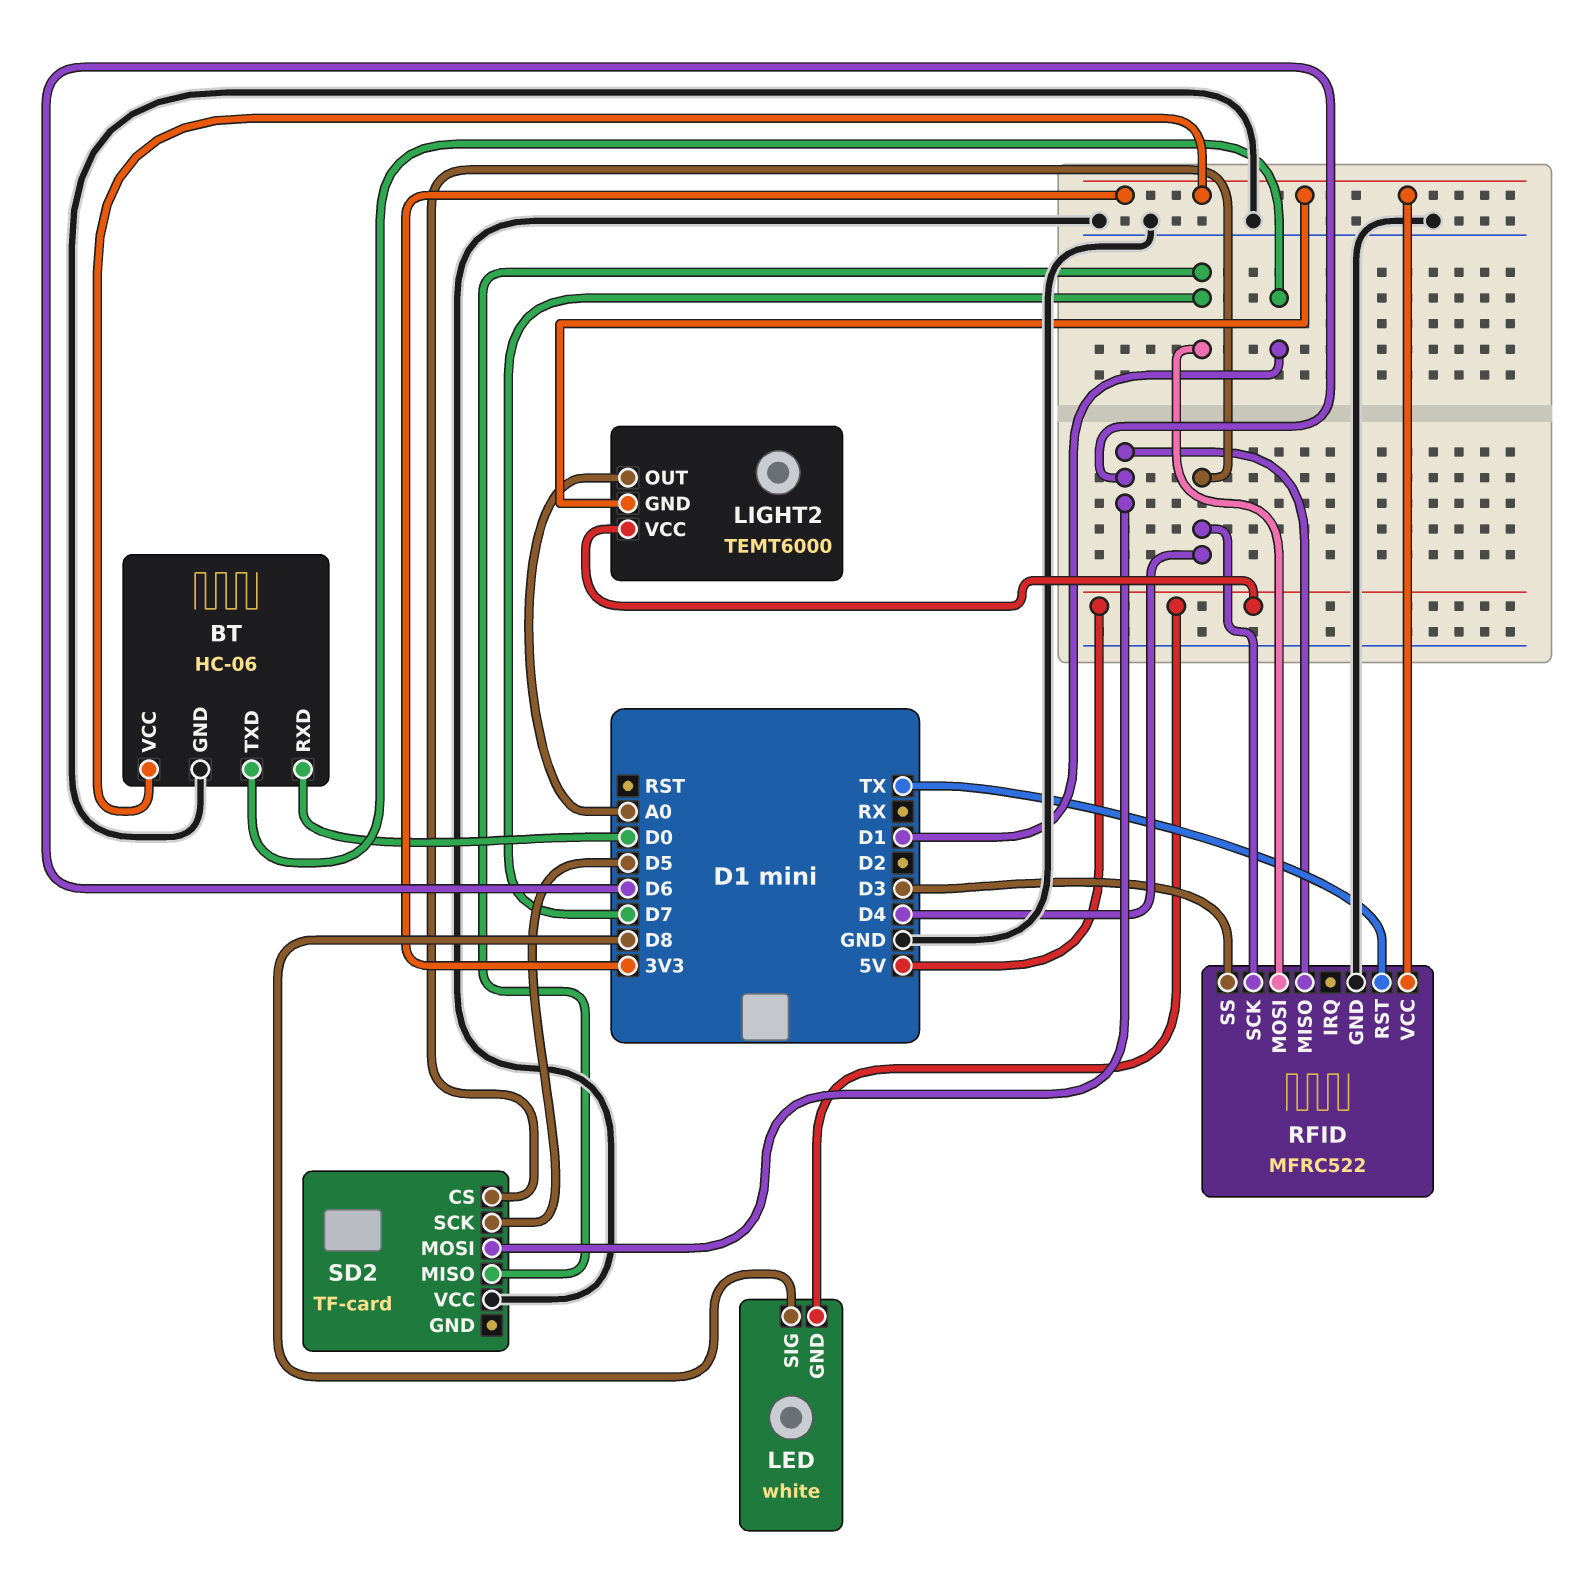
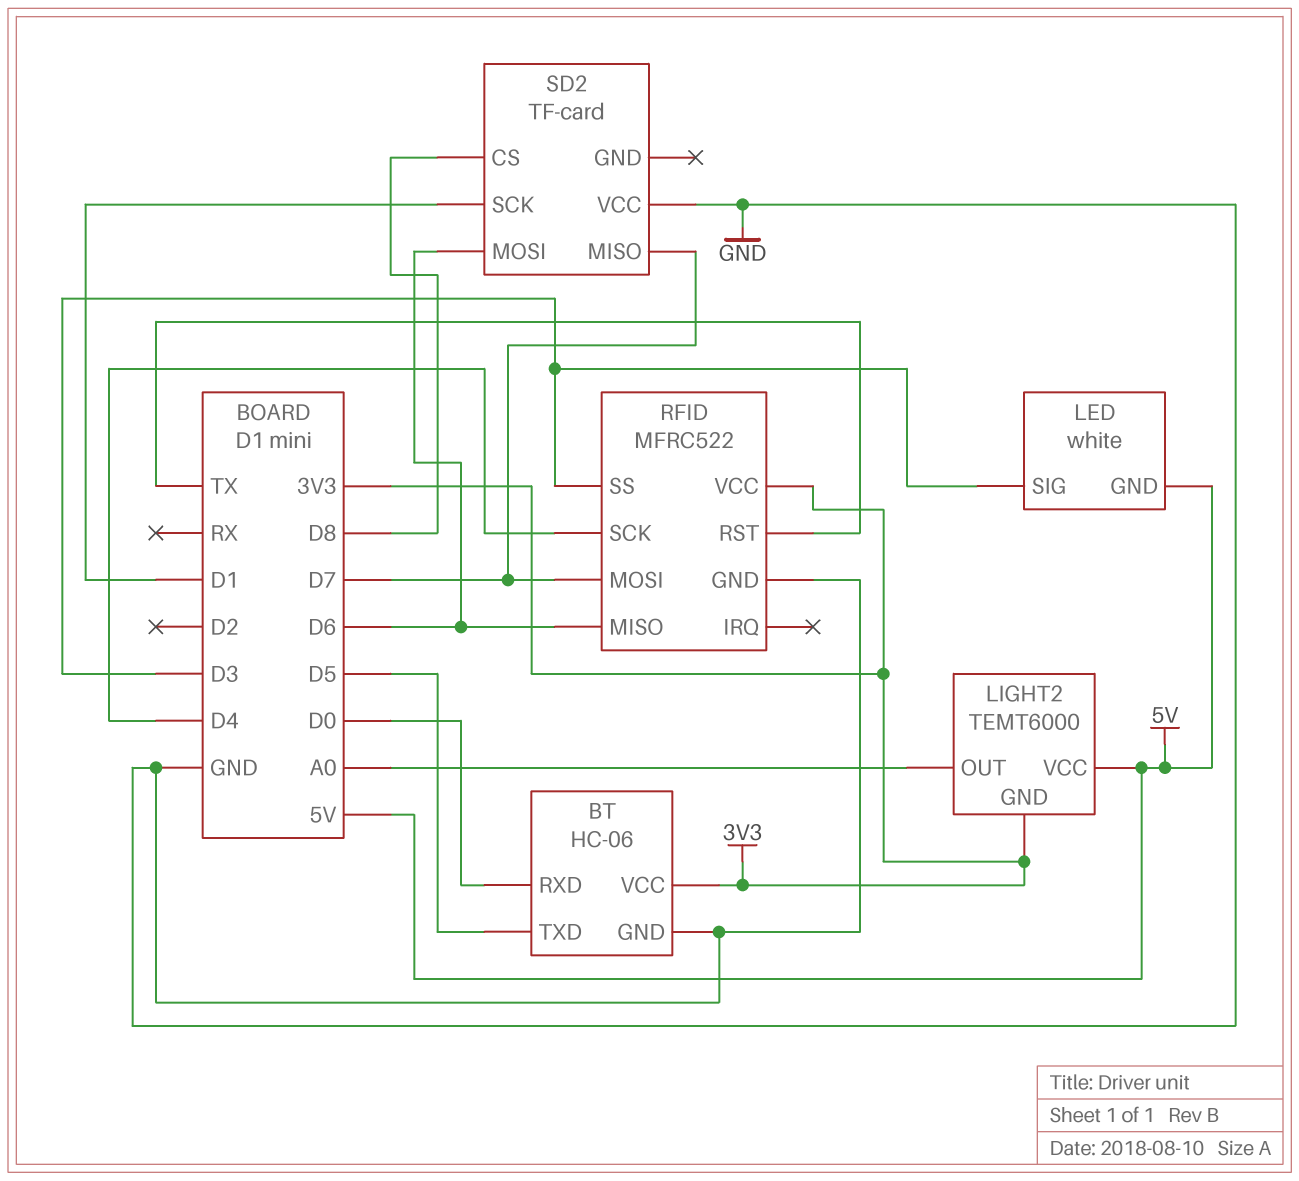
BT pin TXD: D1 -> D5
LED pin SIG: D8 -> D3
SD2 pin CS: D4 -> D8
SD2 pin SCK: D5 -> D1

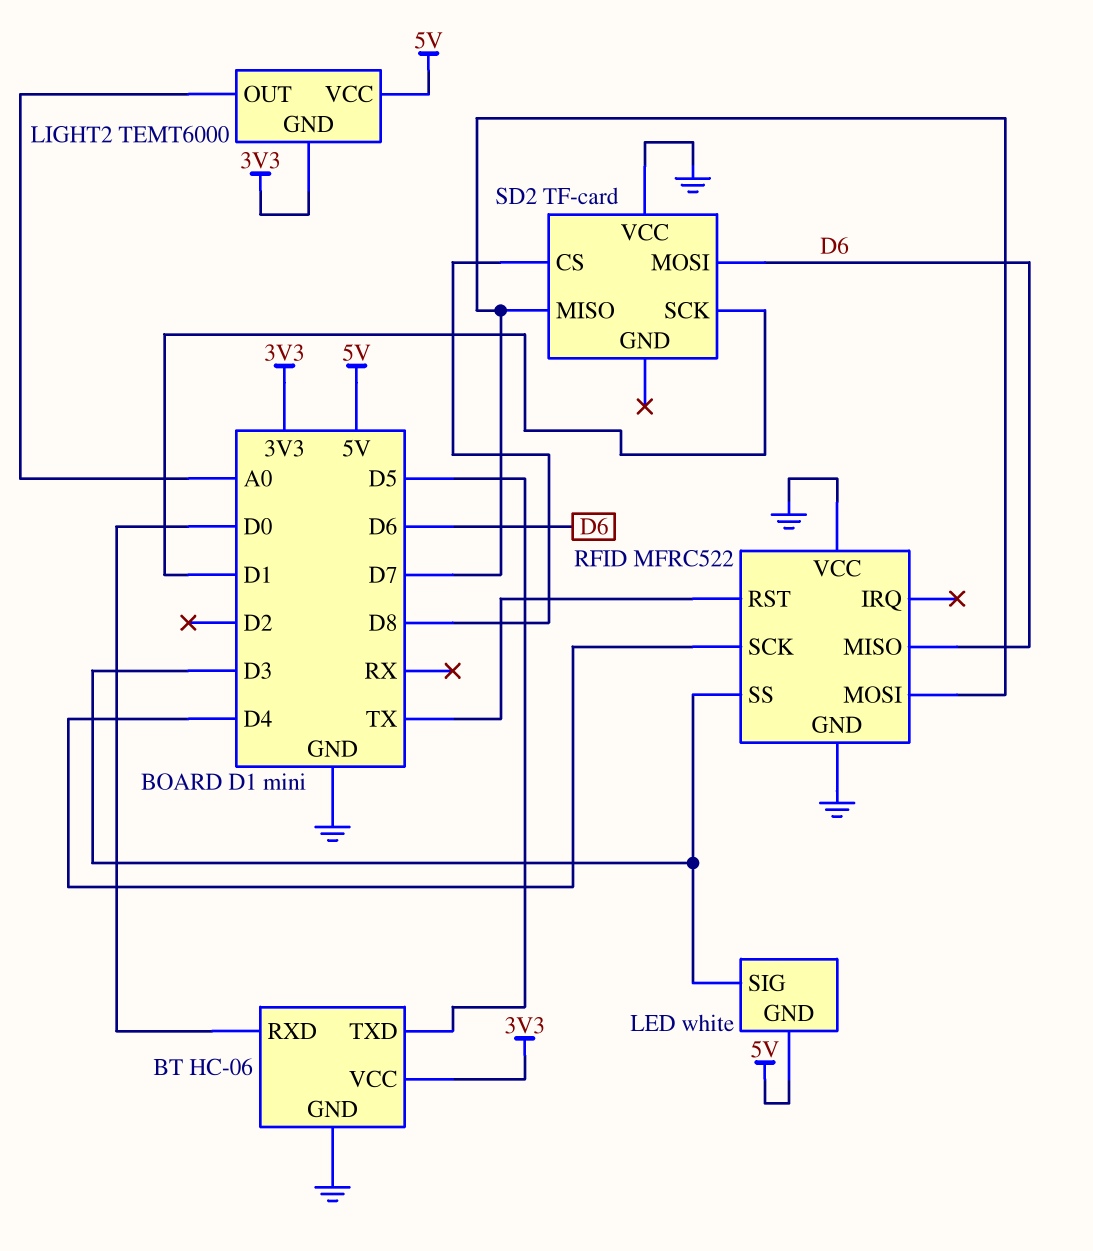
RFID pin VCC: 3V3 -> GND

